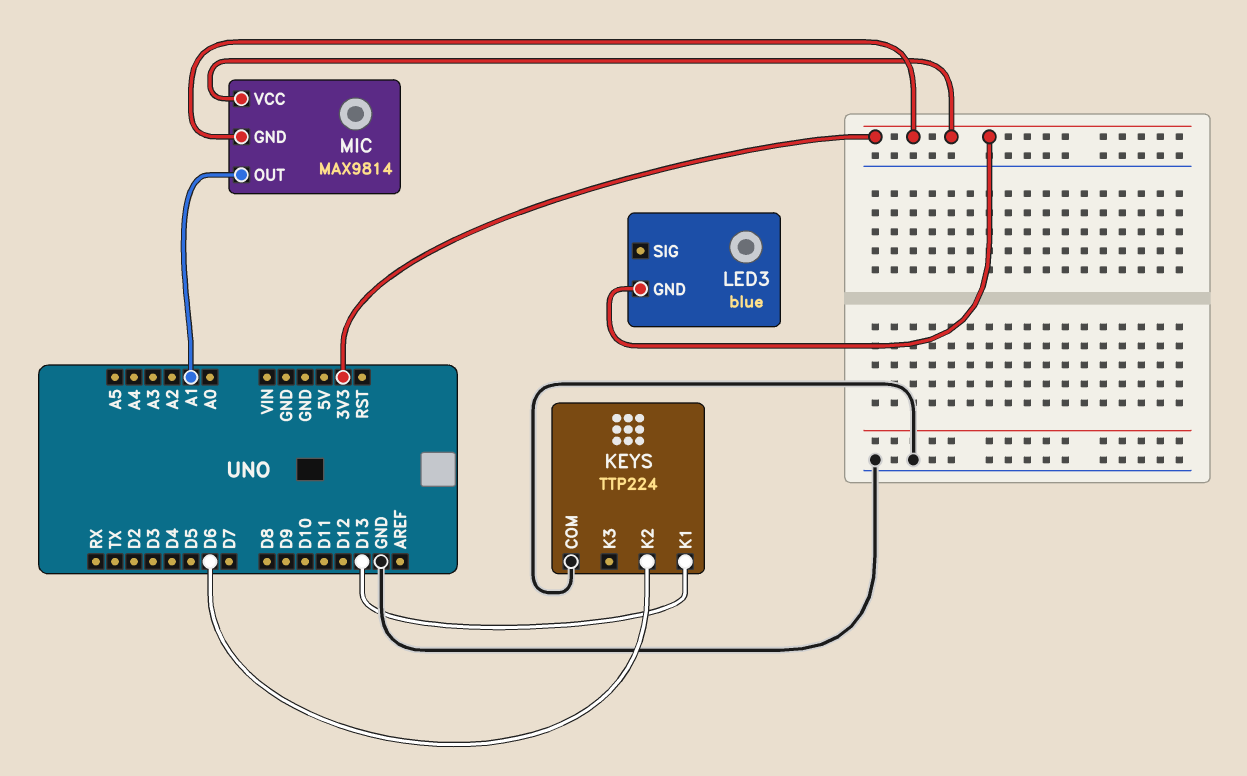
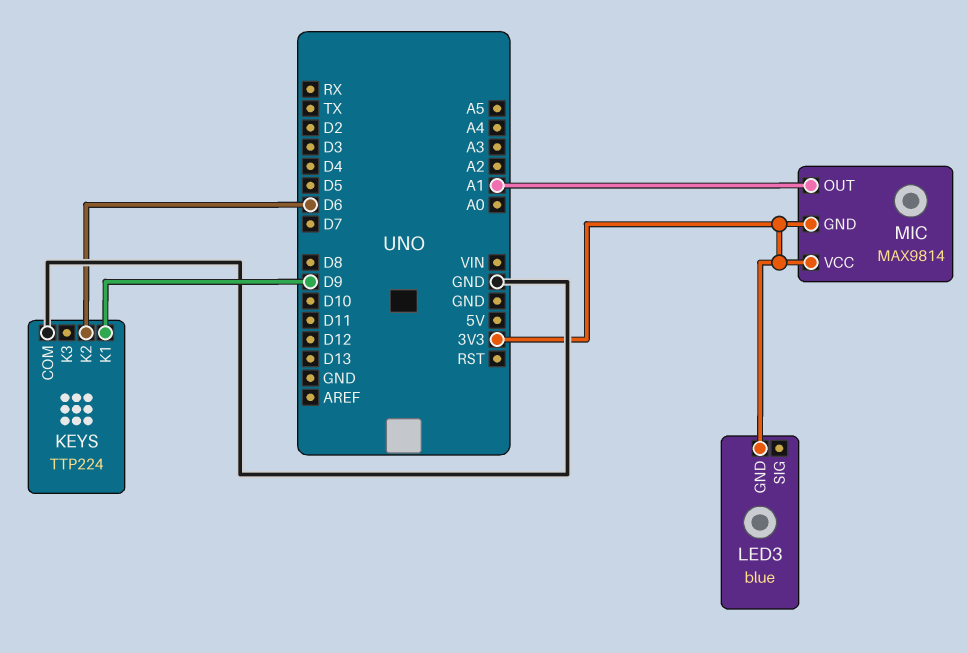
KEYS pin K1: D13 -> D9

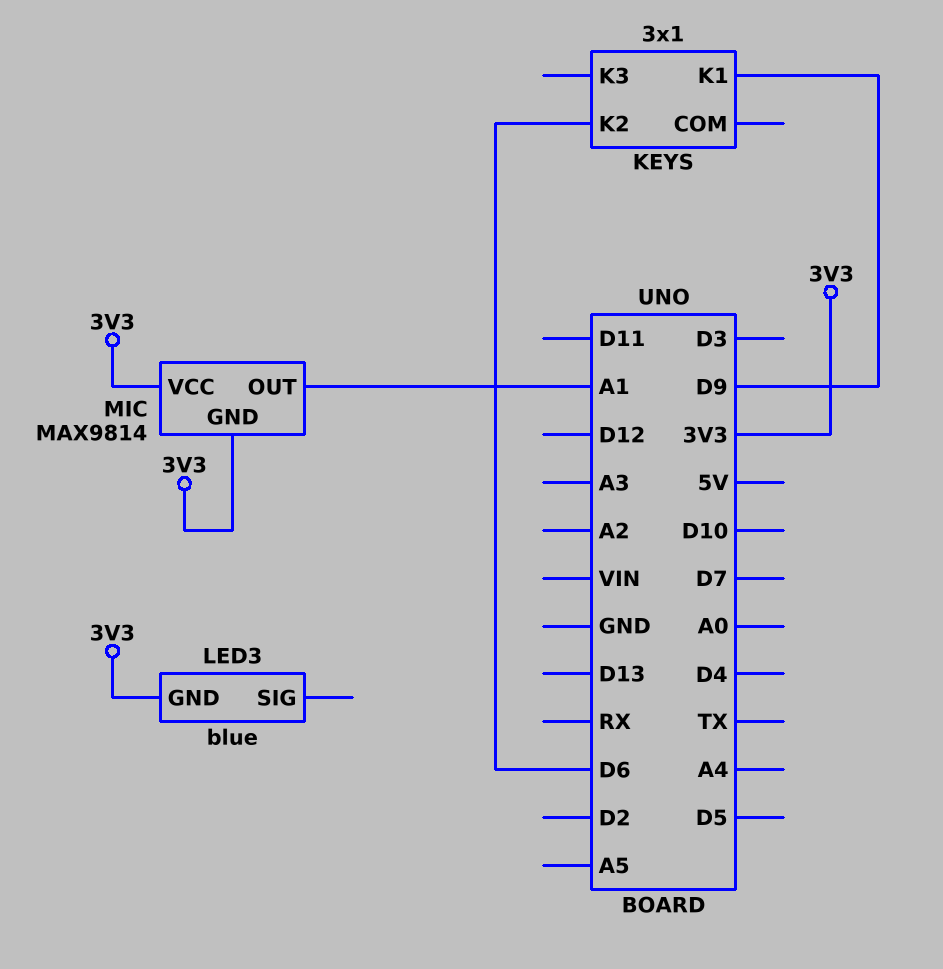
KEYS: TTP224 -> 3x1
KEYS pin COM: GND -> none

